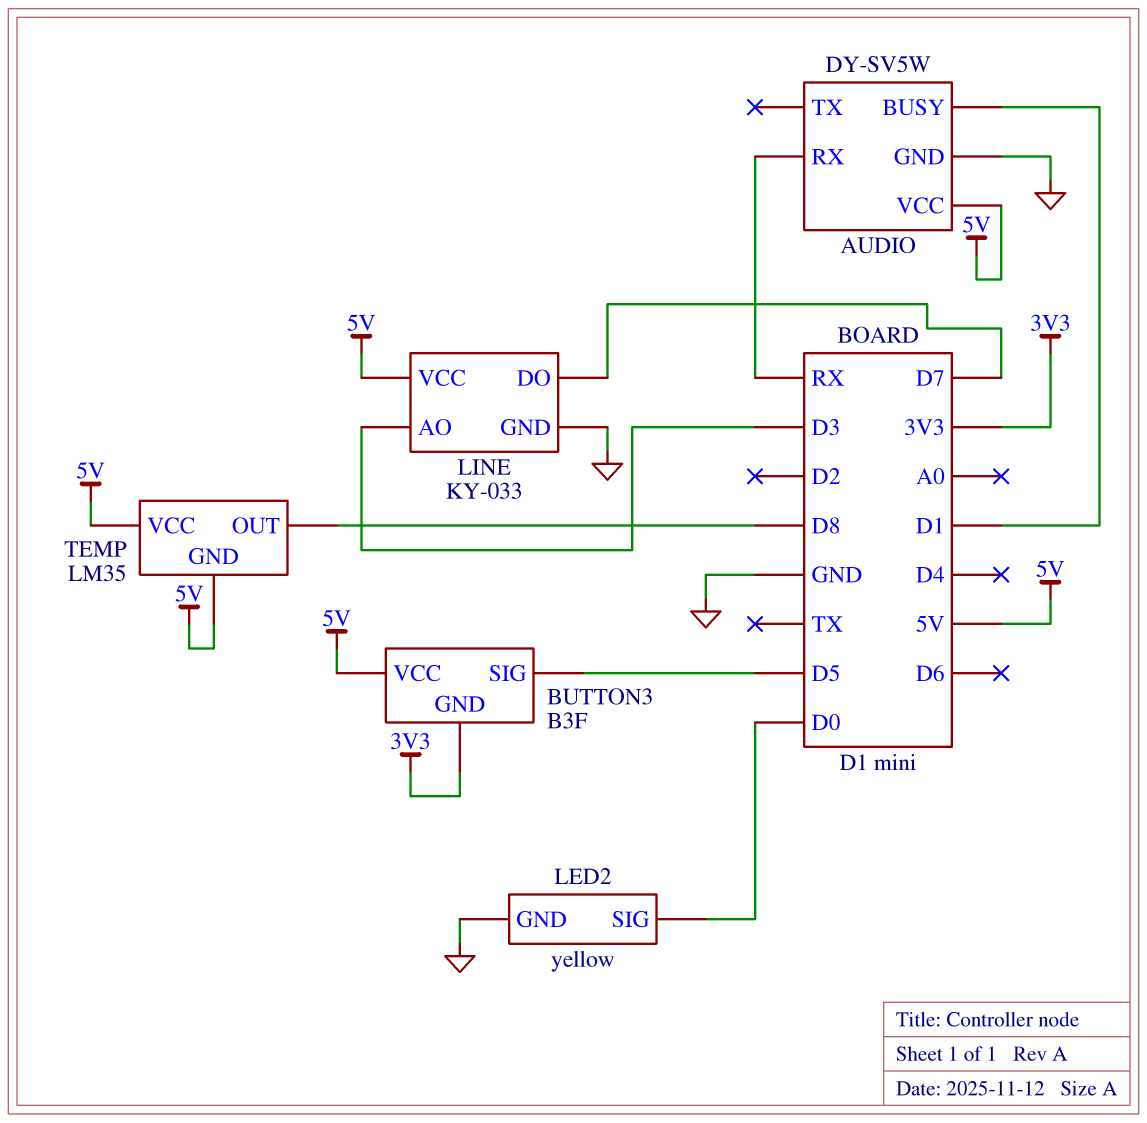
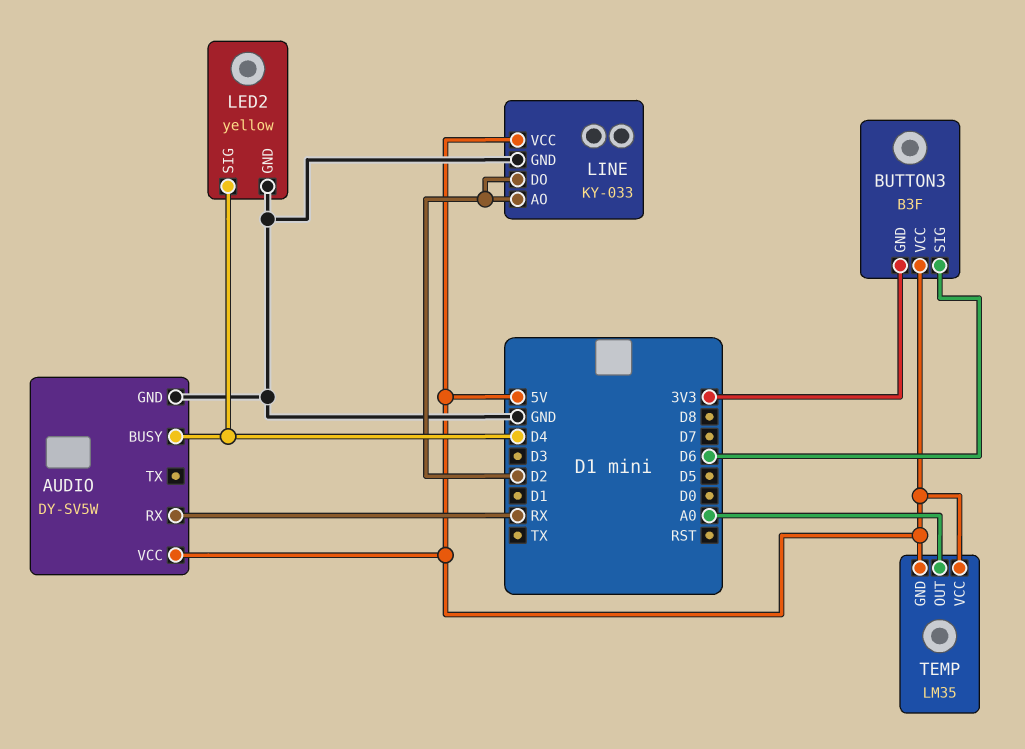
AUDIO pin BUSY: D1 -> D4
BUTTON3 pin SIG: D5 -> D6
LED2 pin SIG: D0 -> D4
LINE pin AO: D3 -> D2
LINE pin DO: D7 -> D2
TEMP pin OUT: D8 -> A0

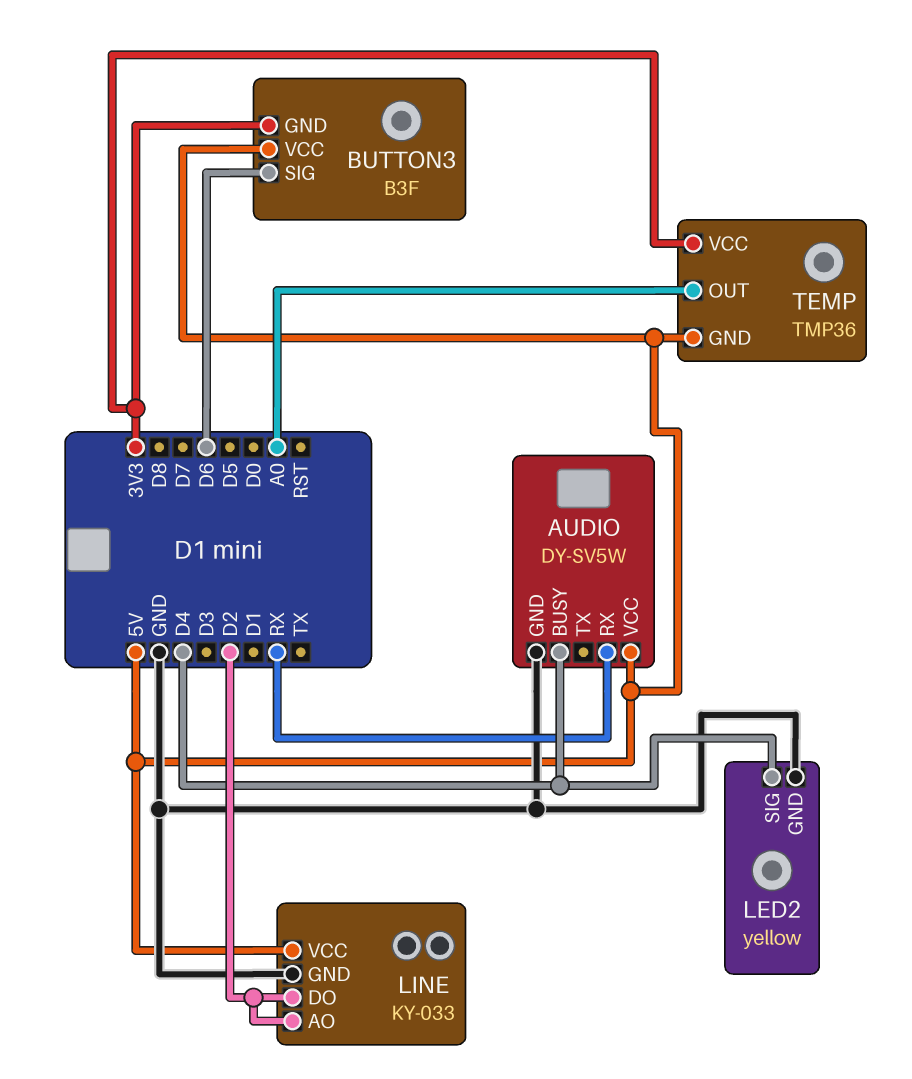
TEMP: LM35 -> TMP36
TEMP pin VCC: 5V -> 3V3

